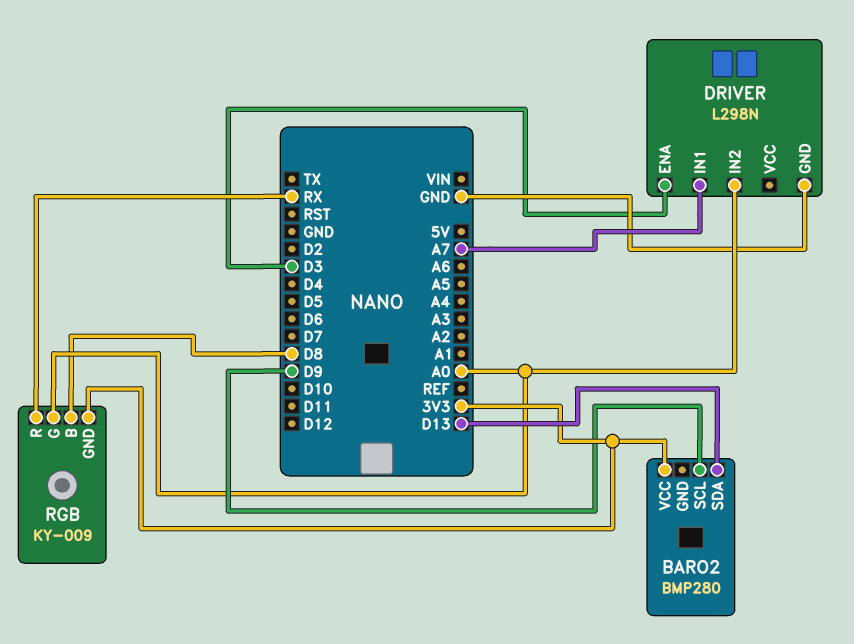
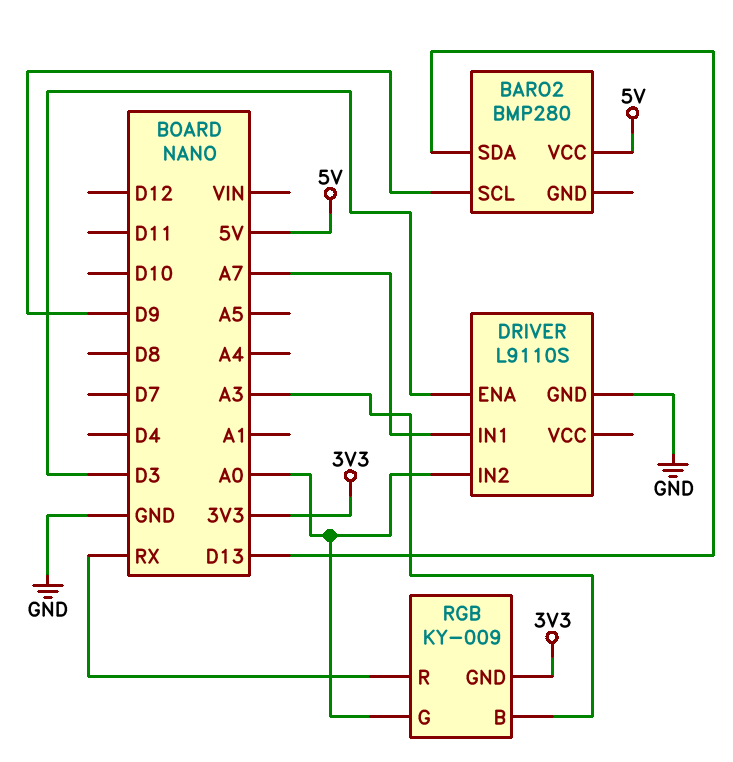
BARO2 pin VCC: 3V3 -> 5V
DRIVER: L298N -> L9110S
RGB pin B: D8 -> A3

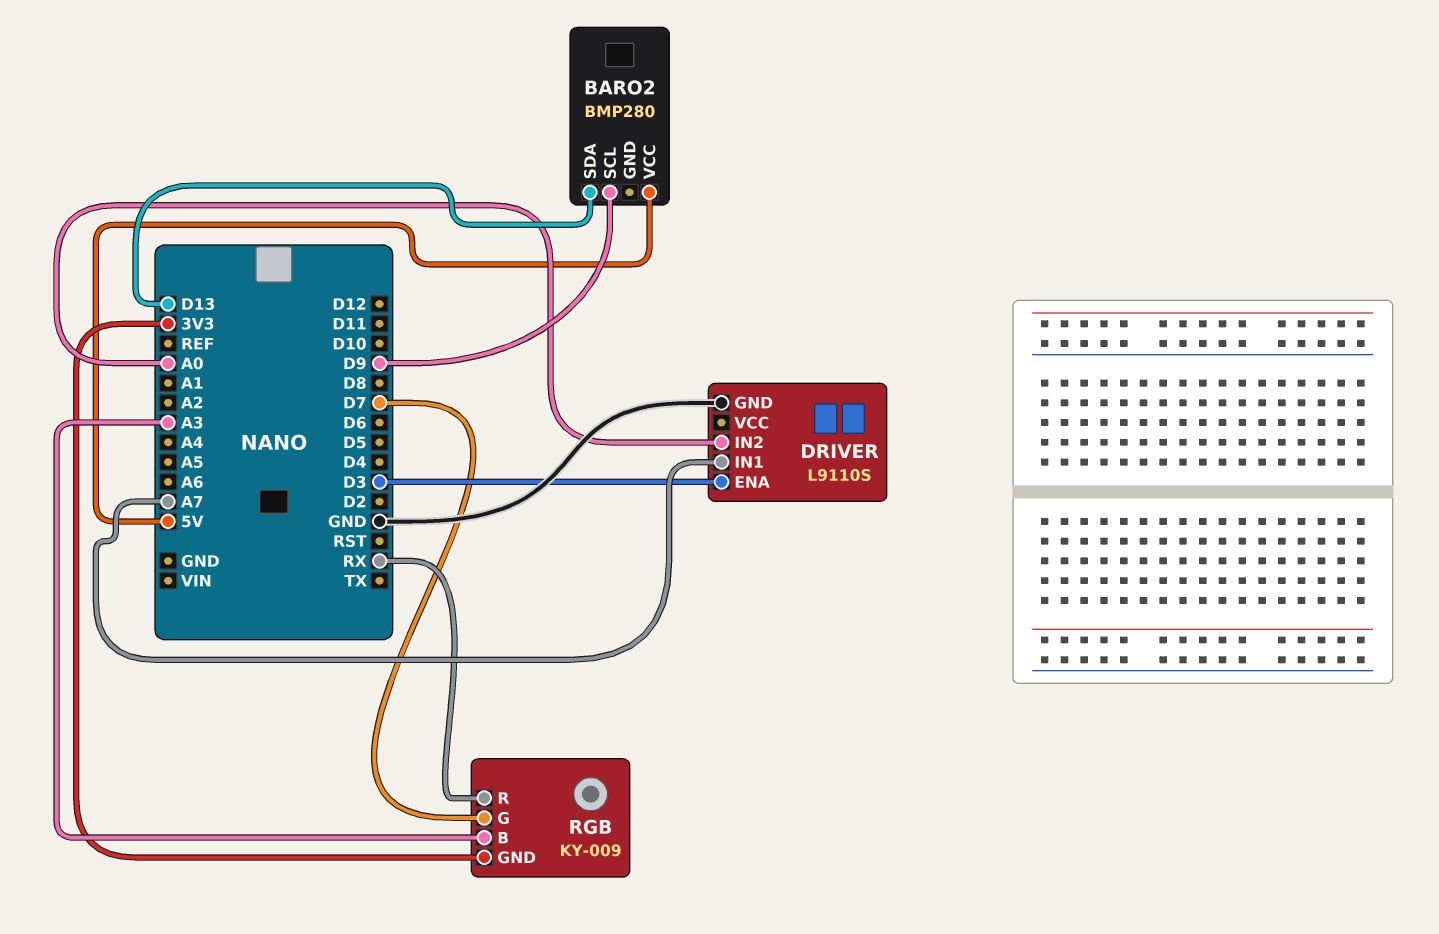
RGB pin G: A0 -> D7

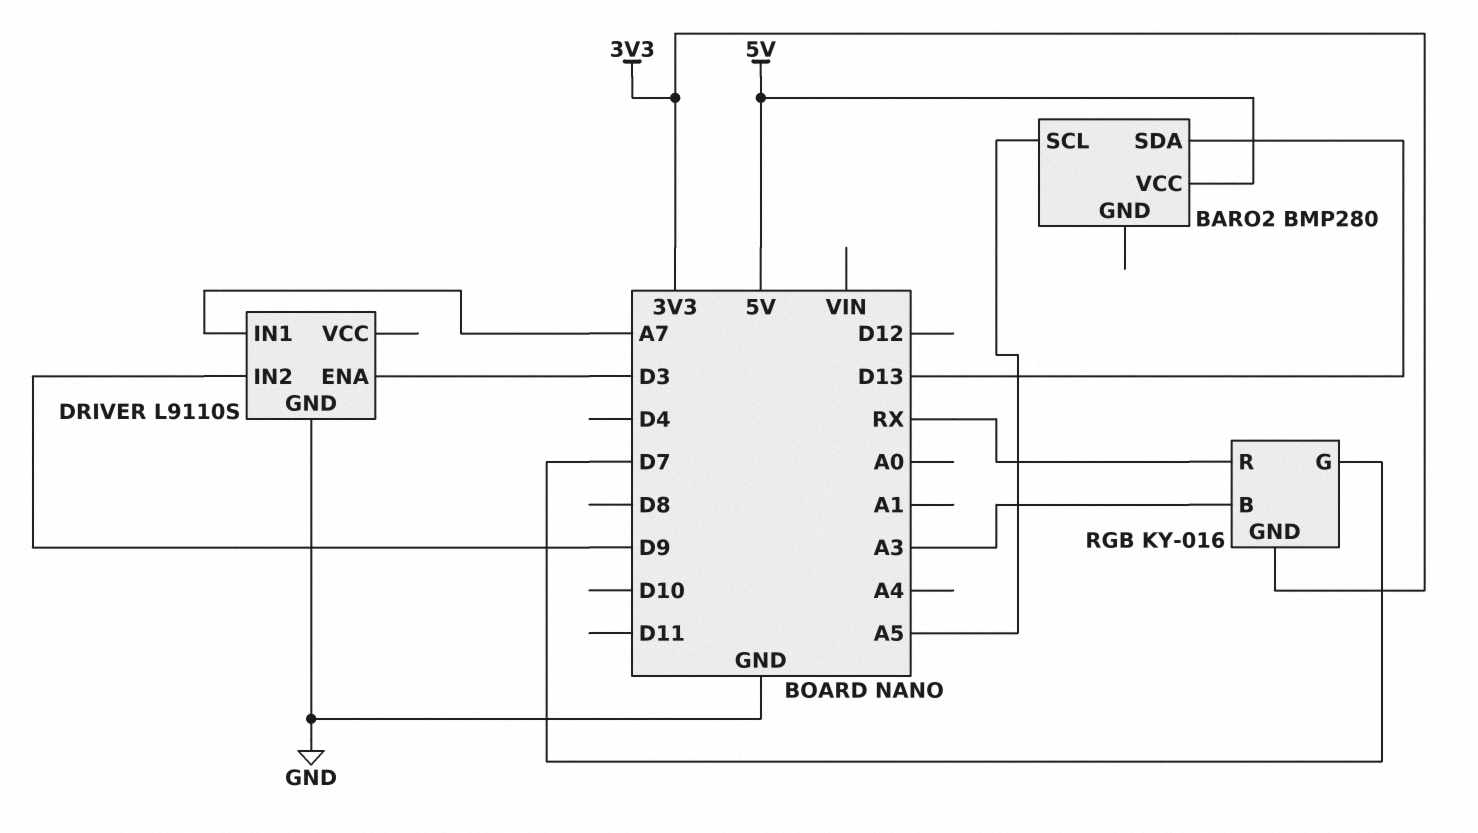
BARO2 pin SCL: D9 -> A5
DRIVER pin IN2: A0 -> D9
RGB: KY-009 -> KY-016

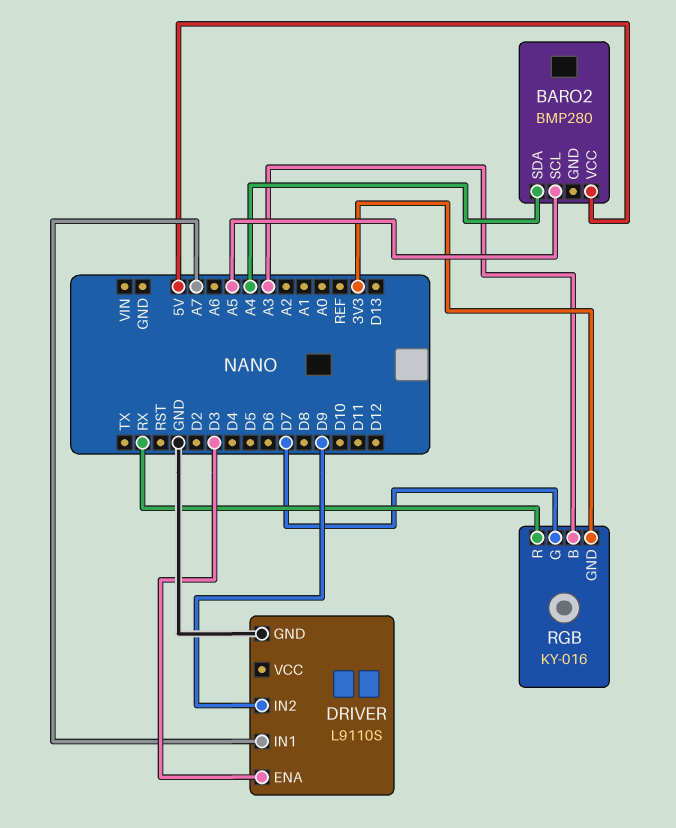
BARO2 pin SDA: D13 -> A4

